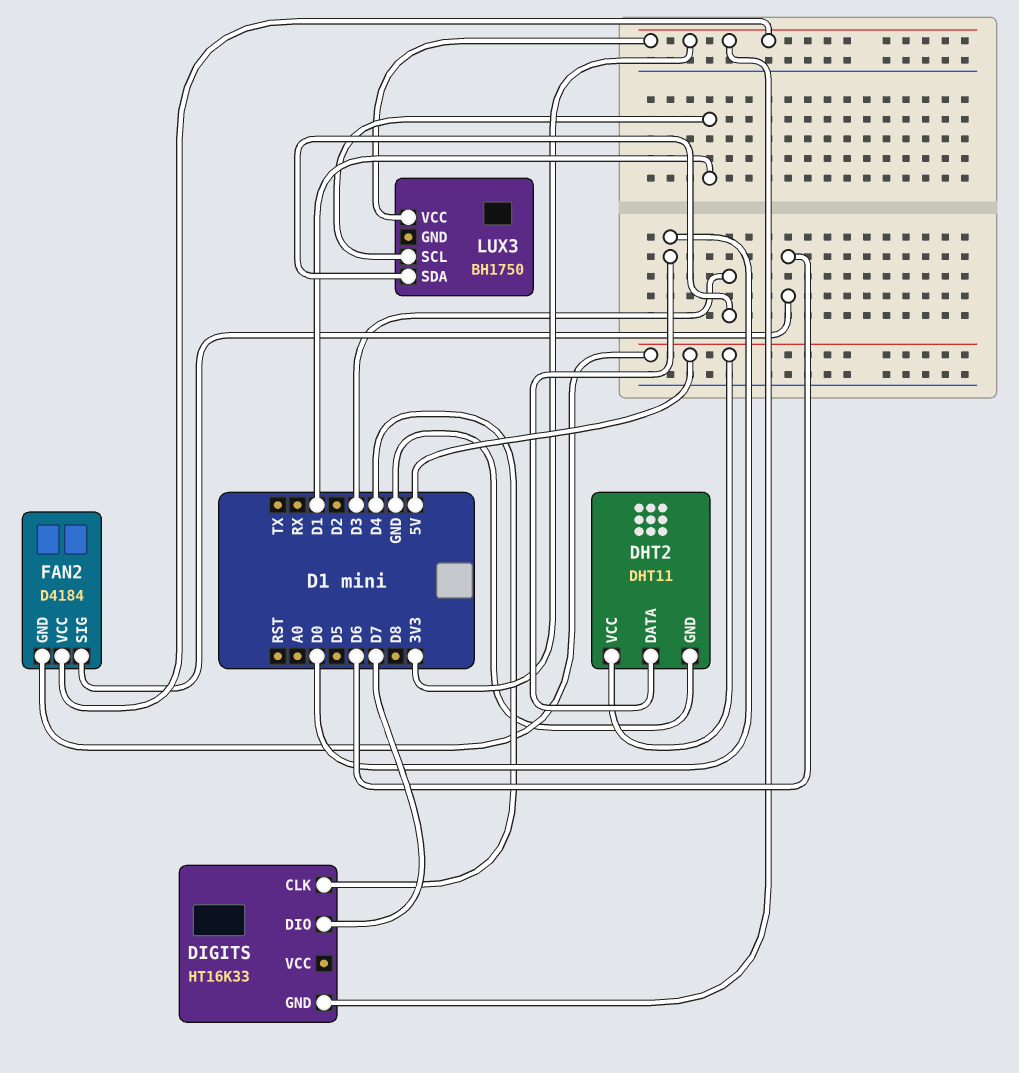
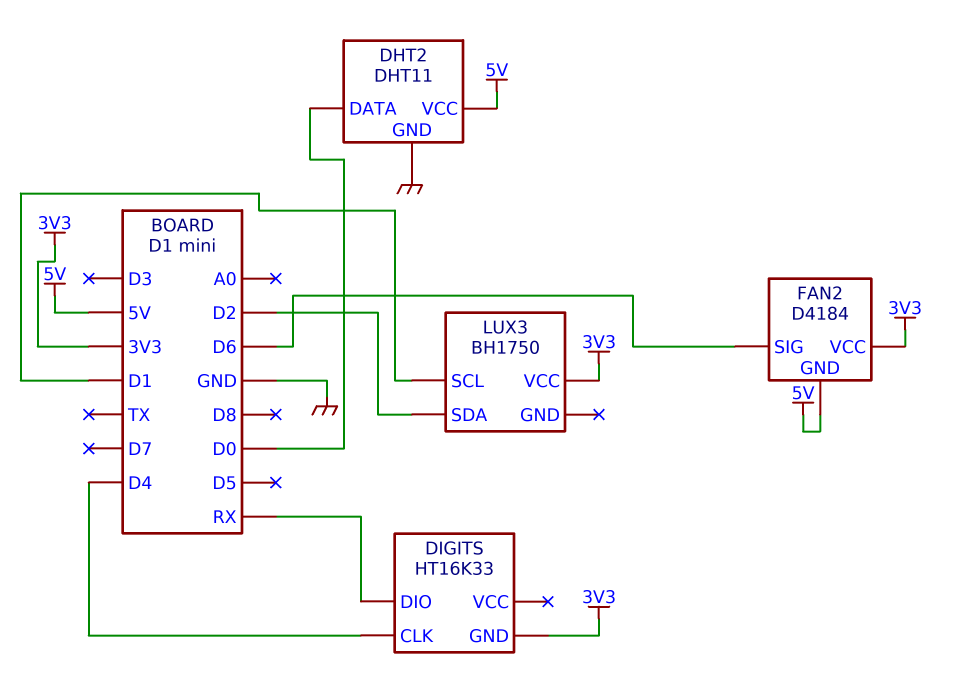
DIGITS pin DIO: D7 -> RX
LUX3 pin SDA: D3 -> D2

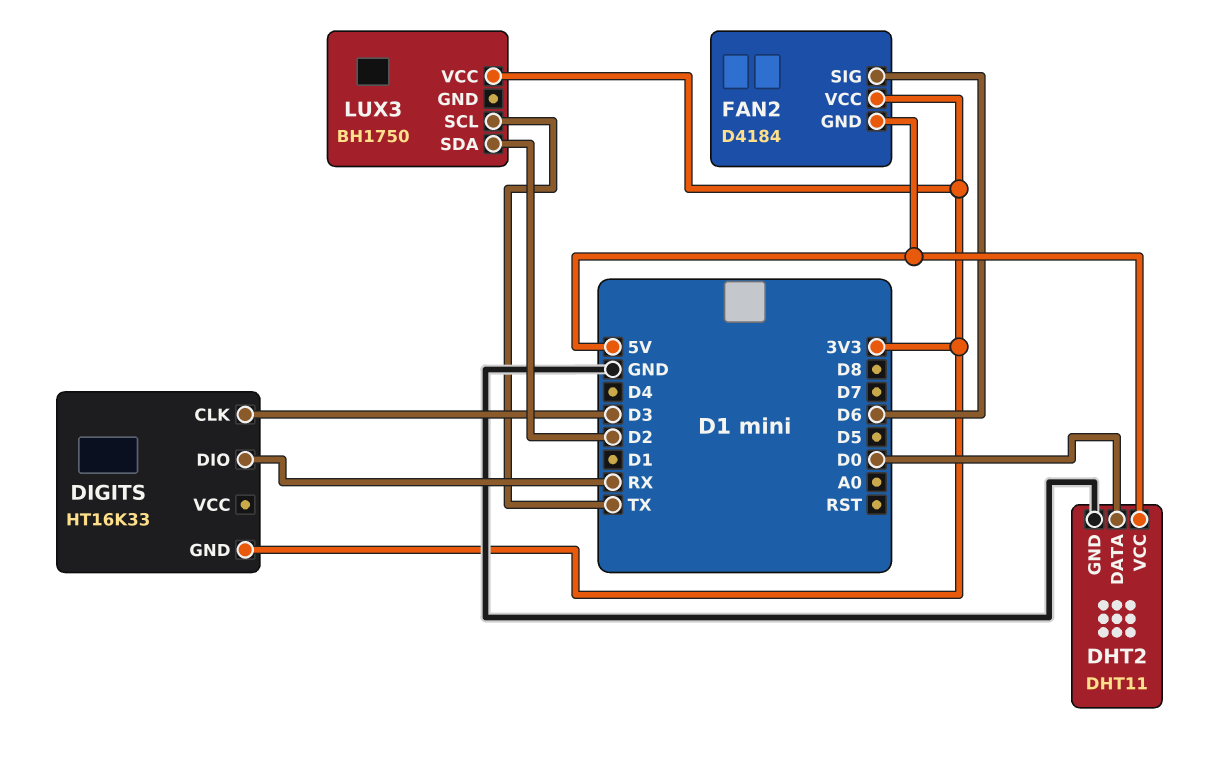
DIGITS pin CLK: D4 -> D3
LUX3 pin SCL: D1 -> TX

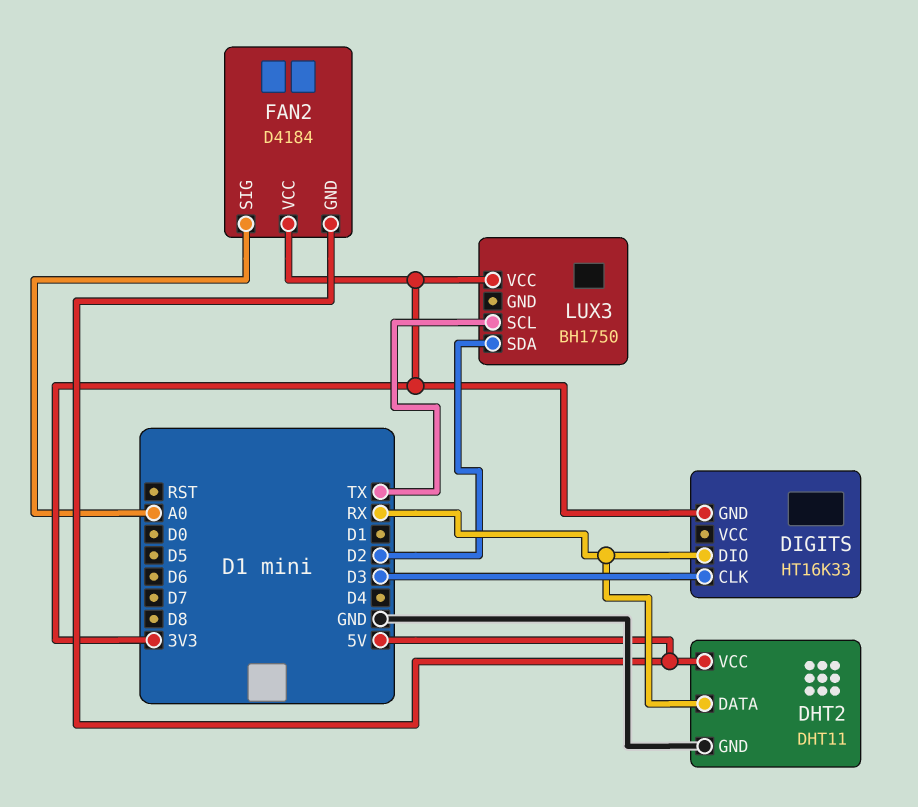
DHT2 pin DATA: D0 -> RX
FAN2 pin SIG: D6 -> A0

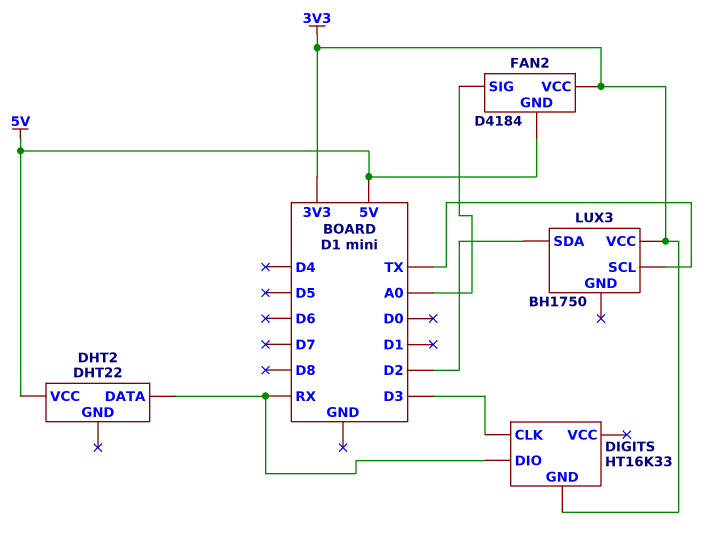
DHT2: DHT11 -> DHT22
DHT2 pin GND: GND -> none

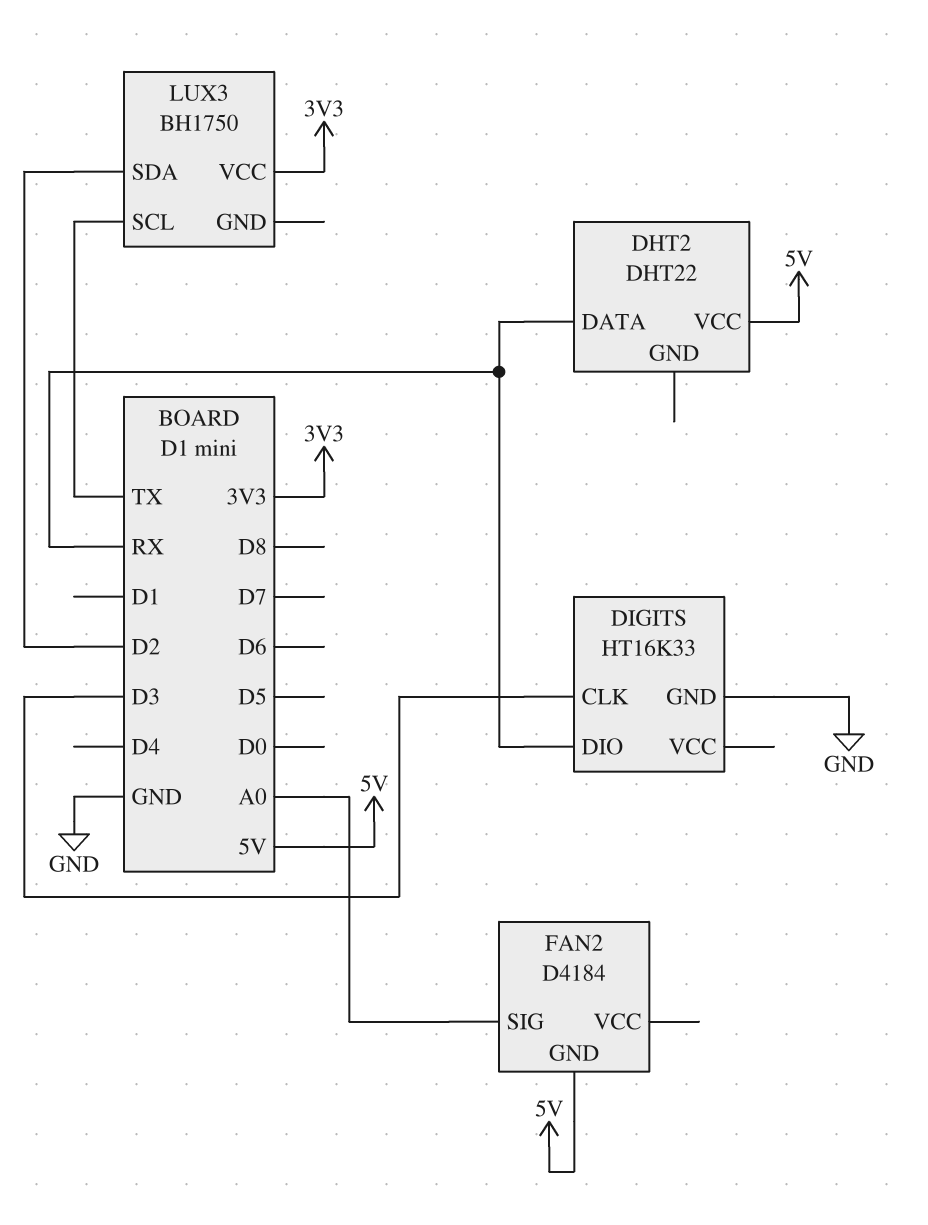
DIGITS pin GND: 3V3 -> GND
FAN2 pin VCC: 3V3 -> none

